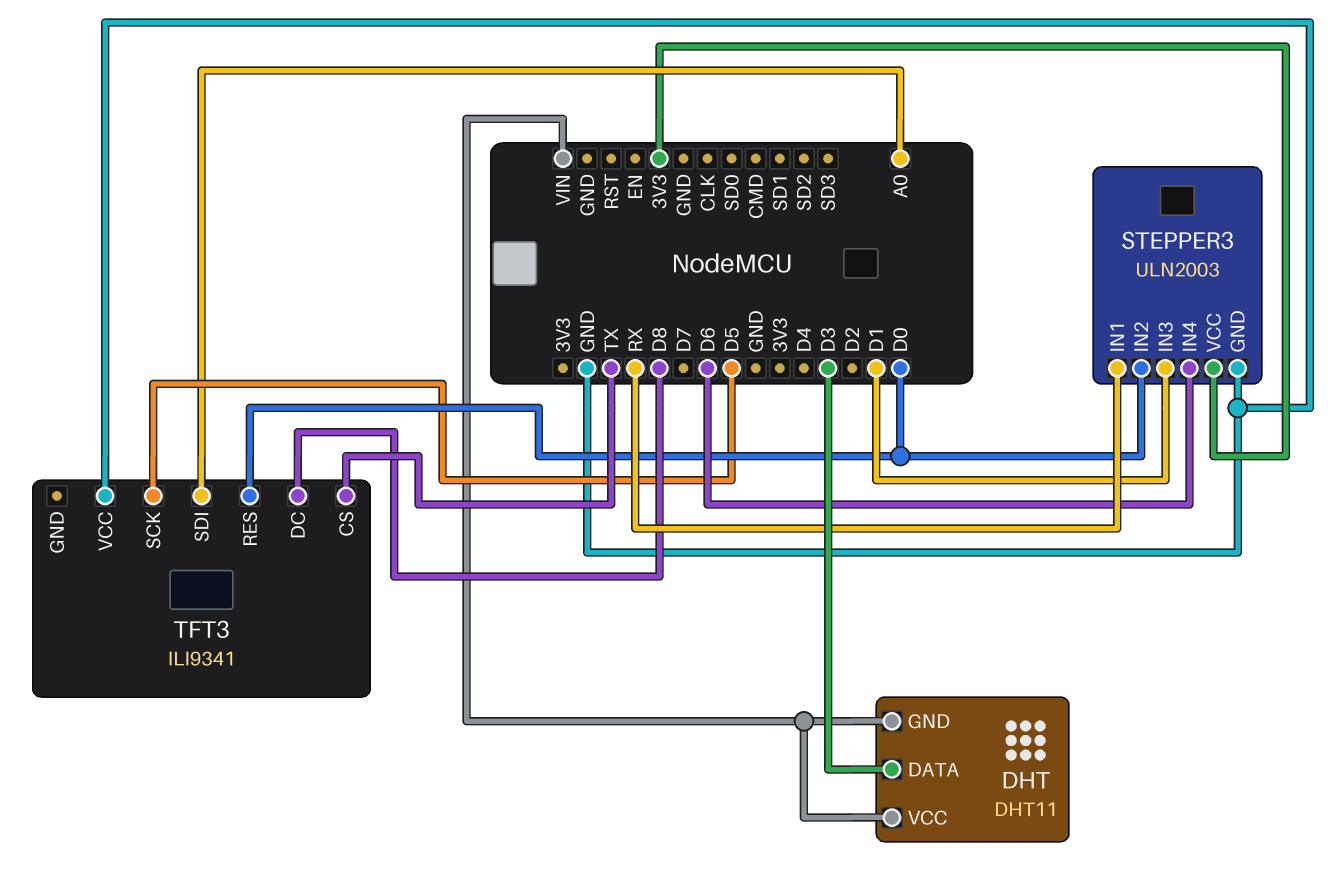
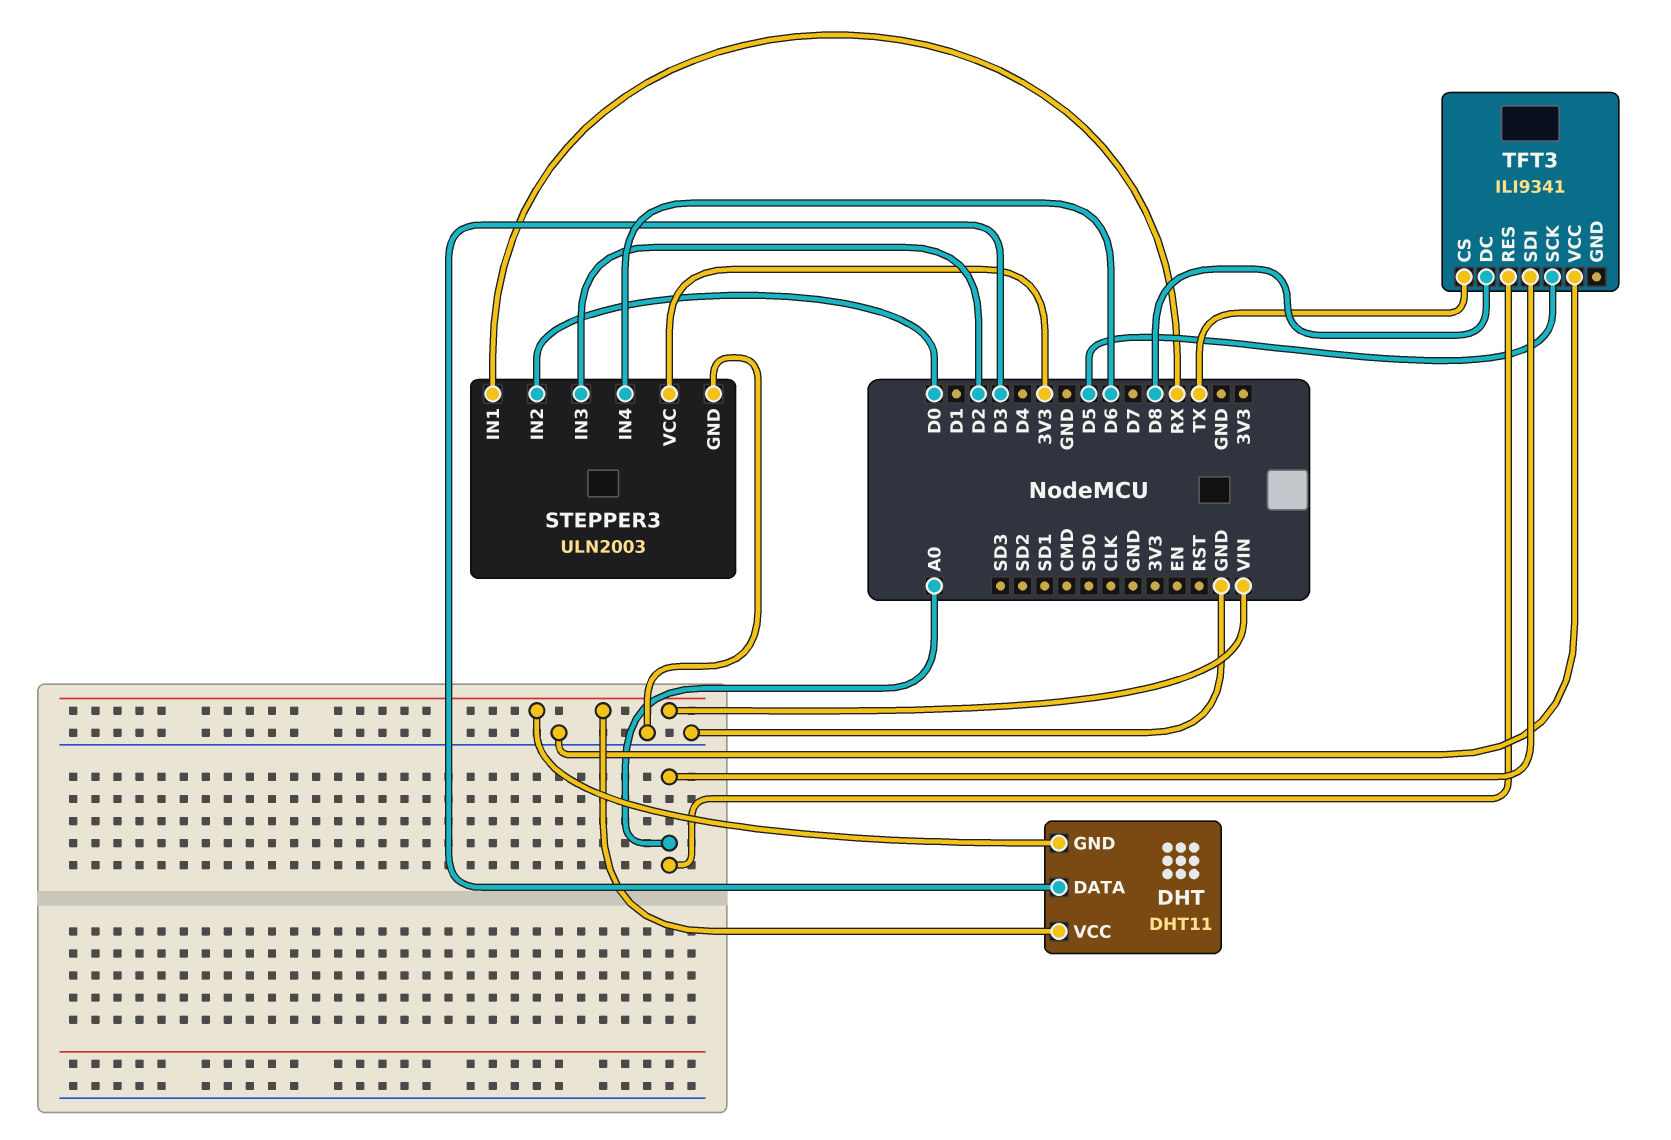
STEPPER3 pin IN3: D1 -> D2
TFT3 pin RES: D0 -> A0

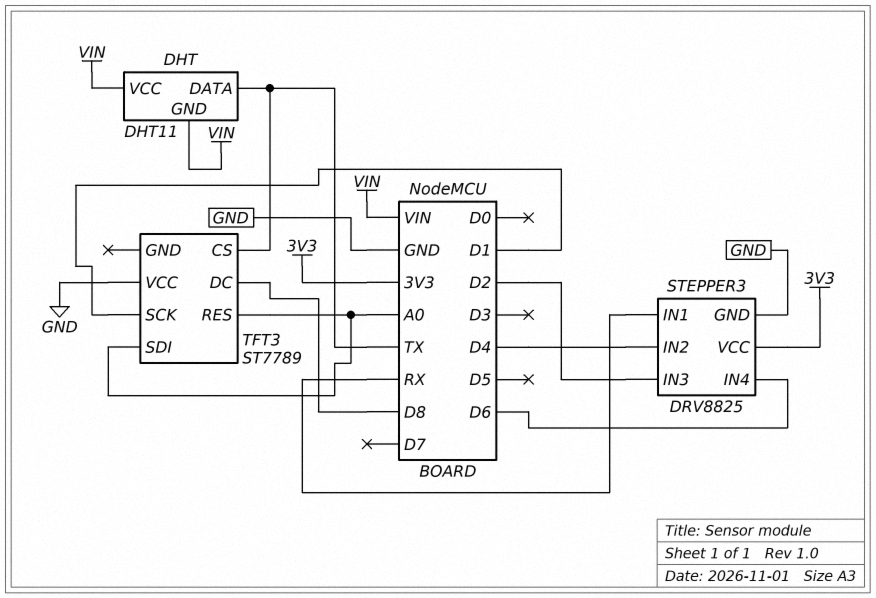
DHT pin DATA: D3 -> TX
STEPPER3: ULN2003 -> DRV8825
STEPPER3 pin IN2: D0 -> D4
TFT3: ILI9341 -> ST7789
TFT3 pin SCK: D5 -> D1

